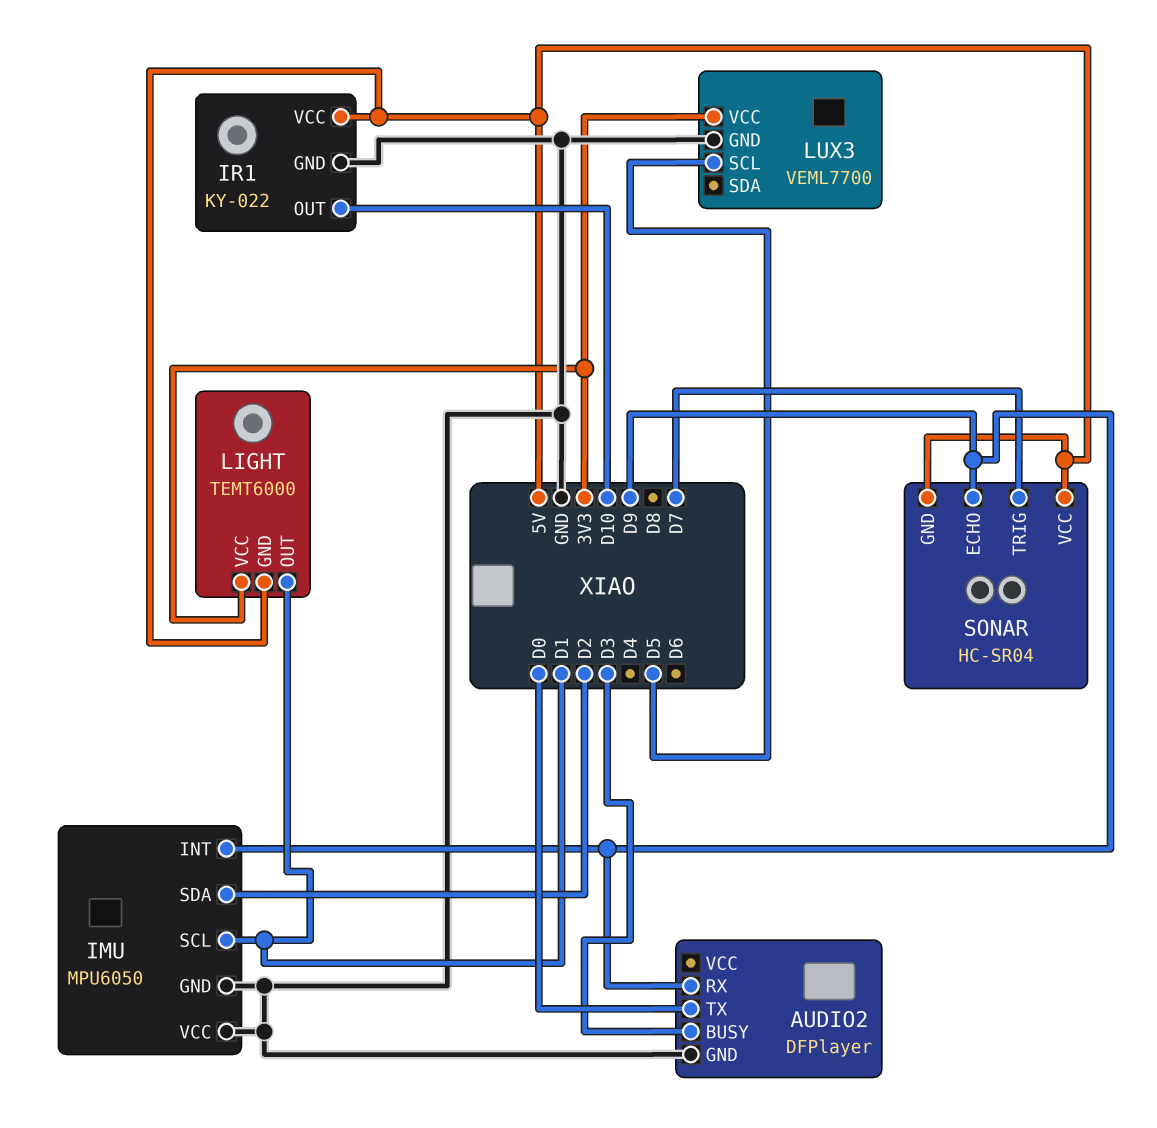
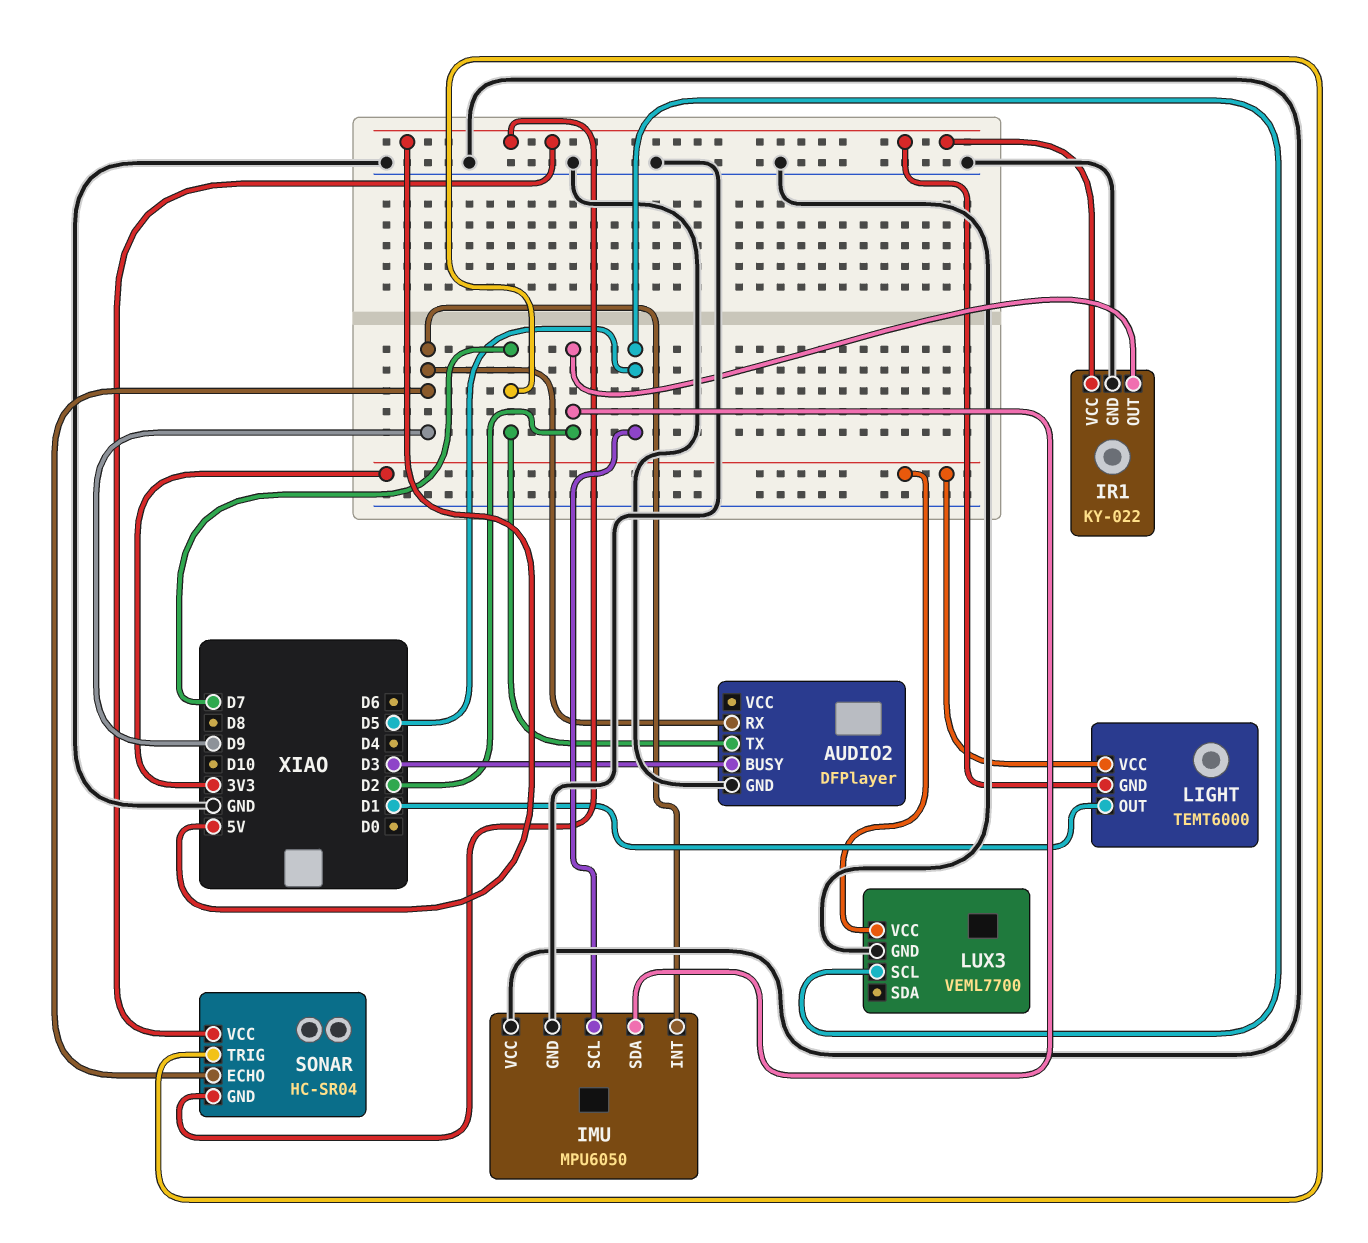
AUDIO2 pin TX: D0 -> D7
IMU pin SCL: D1 -> D5
IR1 pin OUT: D10 -> D2

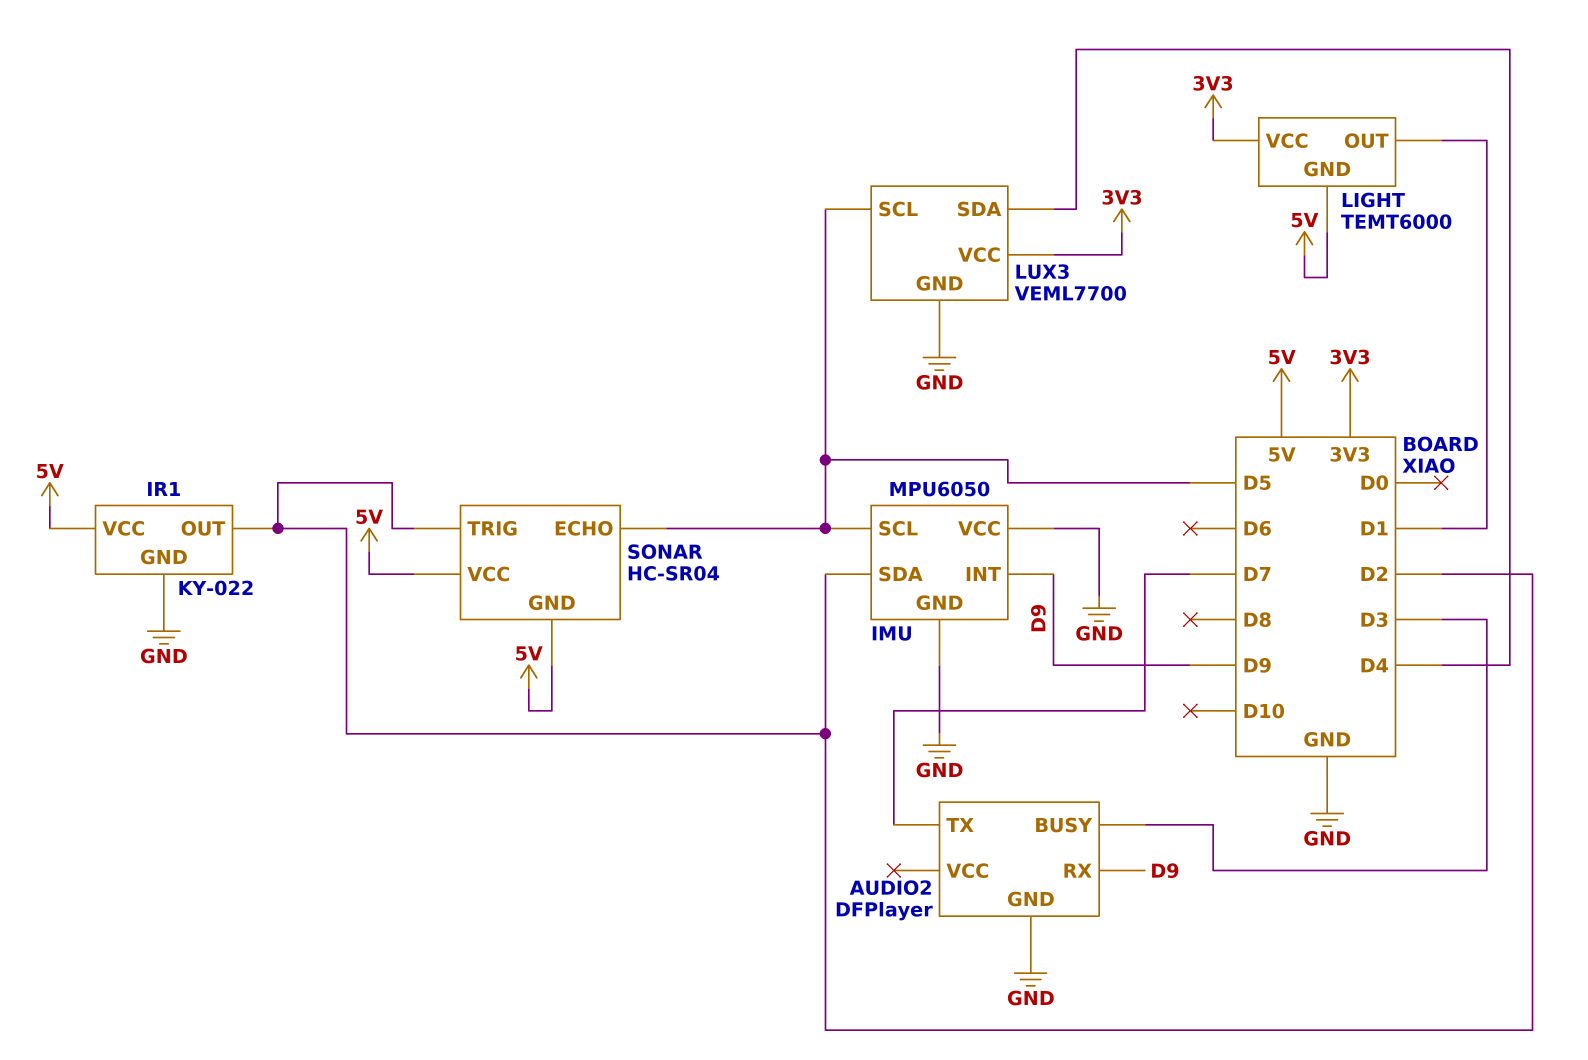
LUX3 pin SDA: none -> D4
SONAR pin ECHO: D9 -> D5
SONAR pin TRIG: D7 -> D2

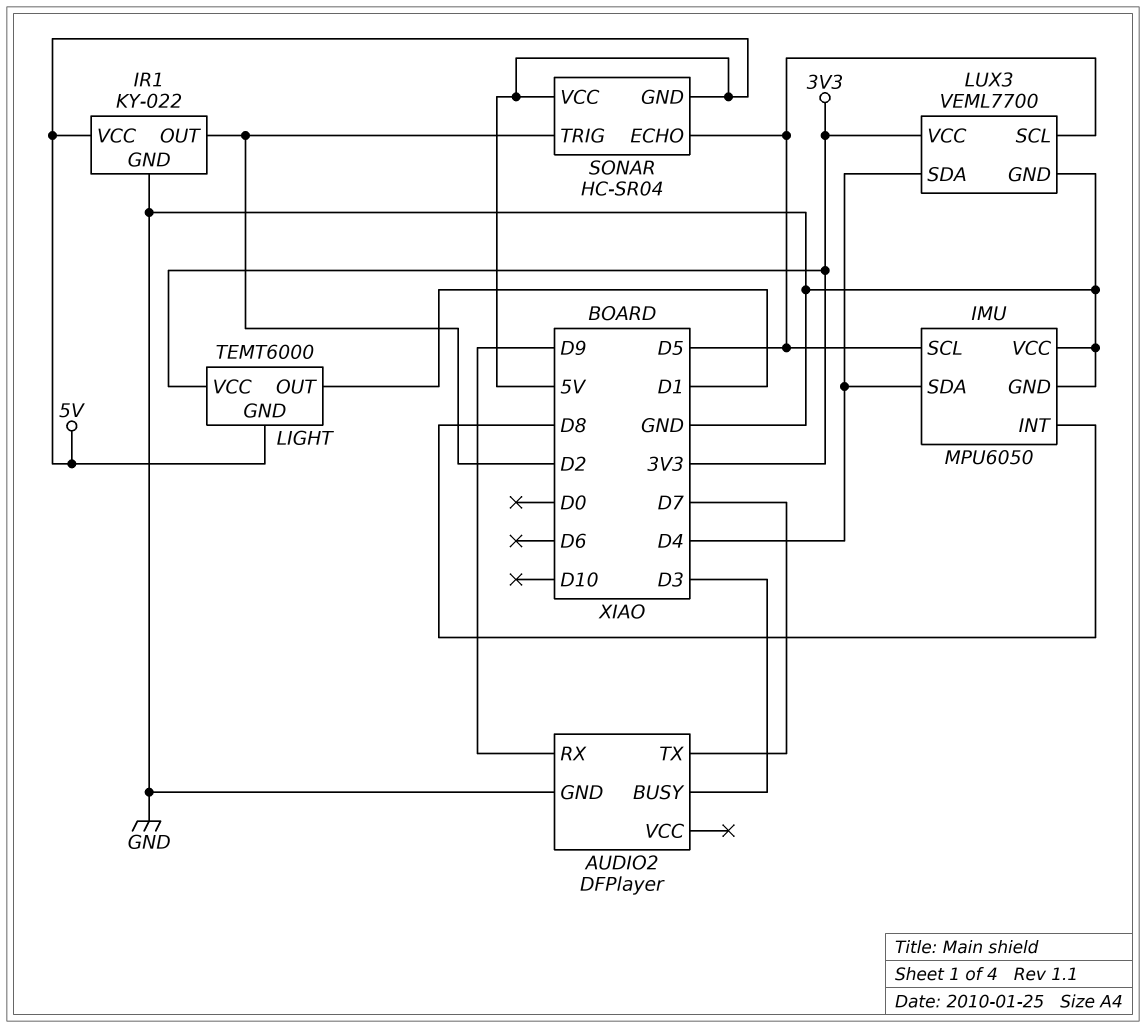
IMU pin INT: D9 -> D8
IMU pin SDA: D2 -> D4

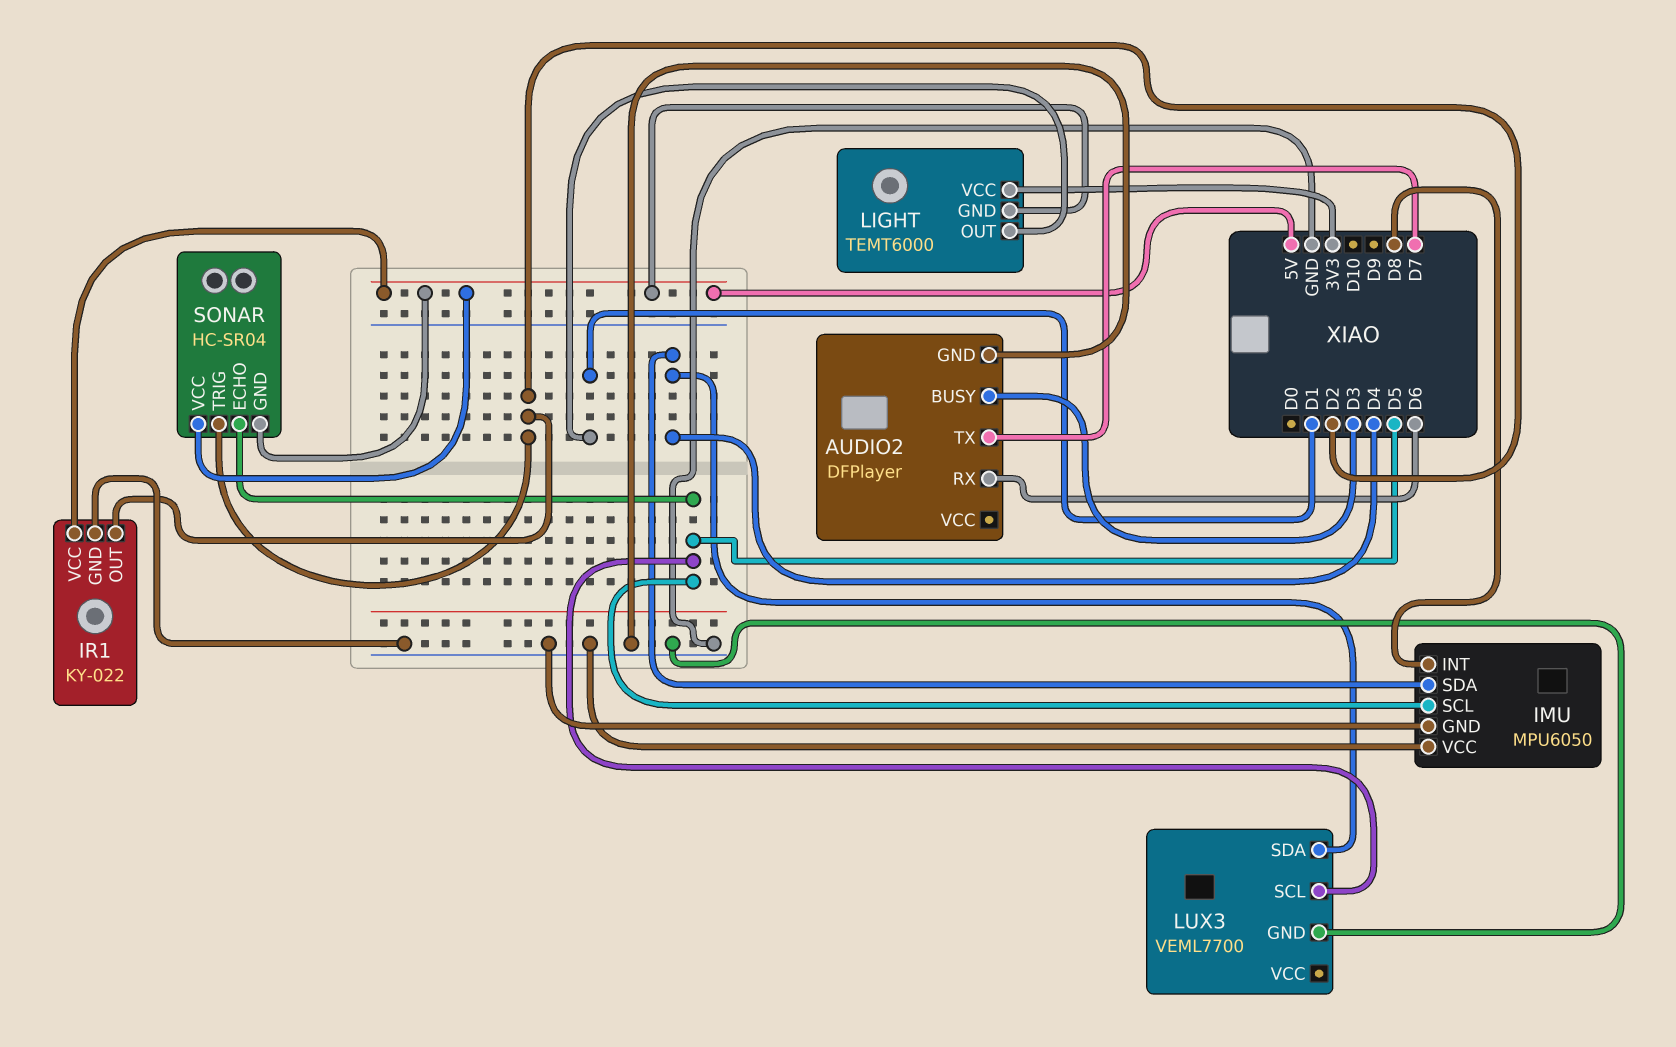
AUDIO2 pin RX: D9 -> D6
LUX3 pin VCC: 3V3 -> none

